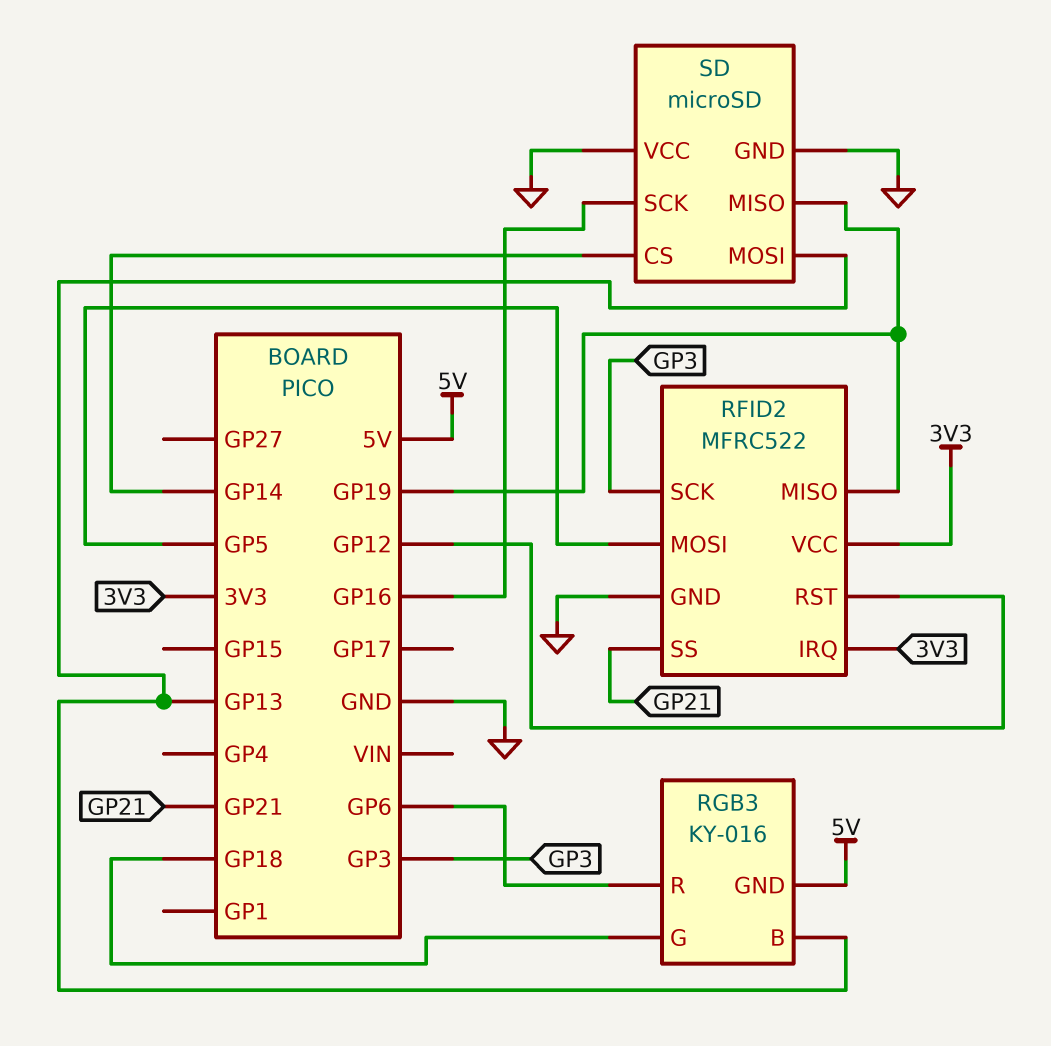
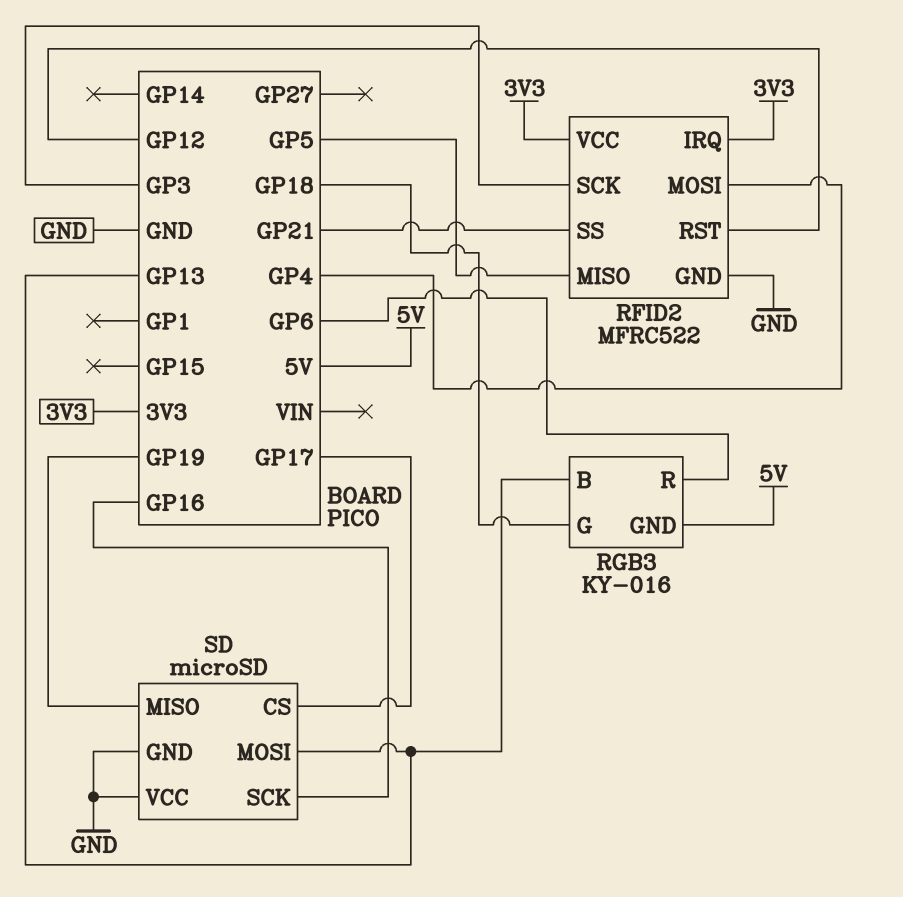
RFID2 pin MISO: GP19 -> GP5
RFID2 pin MOSI: GP5 -> GP4
SD pin CS: GP14 -> GP17

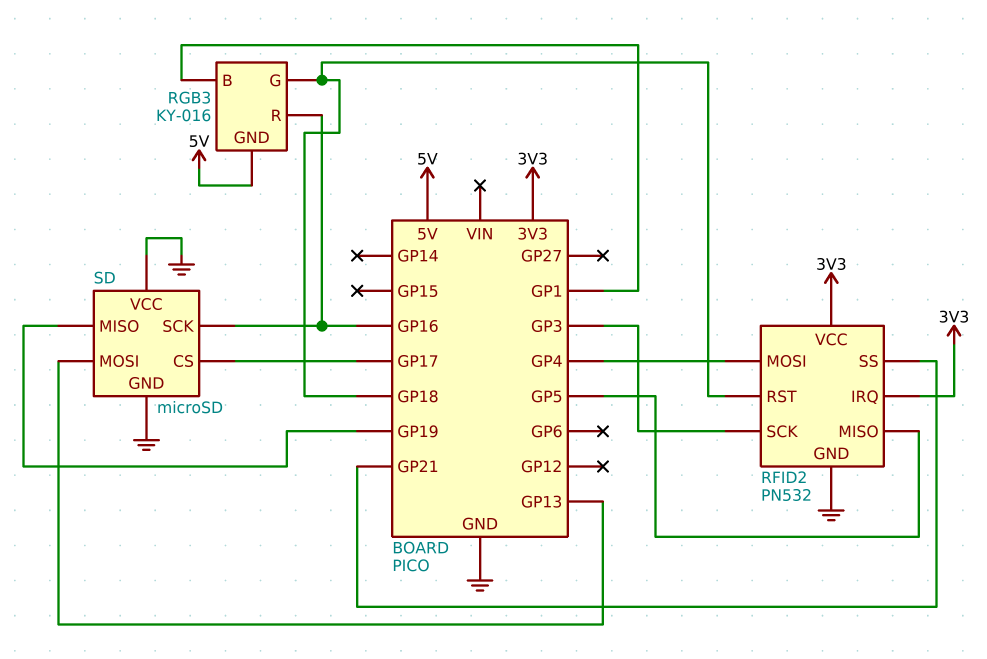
RFID2: MFRC522 -> PN532
RFID2 pin RST: GP12 -> GP18
RGB3 pin B: GP13 -> GP1
RGB3 pin R: GP6 -> GP16

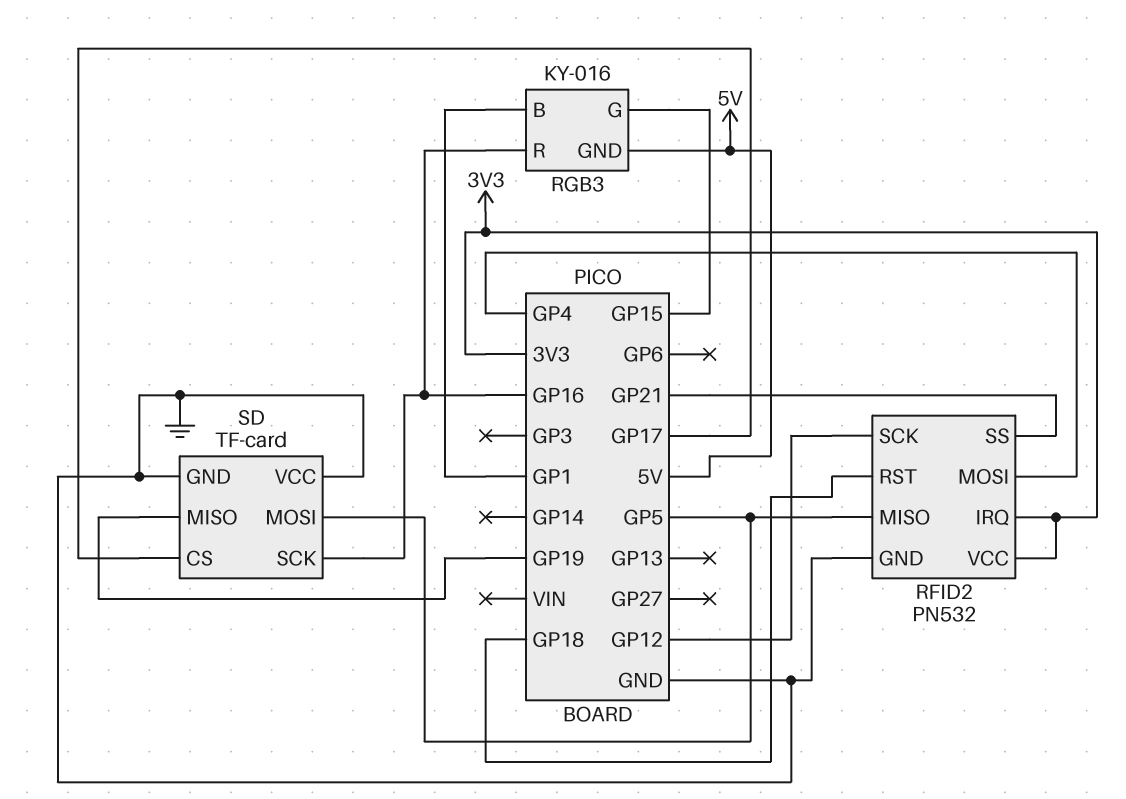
RFID2 pin SCK: GP3 -> GP12
RGB3 pin G: GP18 -> GP15
SD: microSD -> TF-card
SD pin MOSI: GP13 -> GP5

